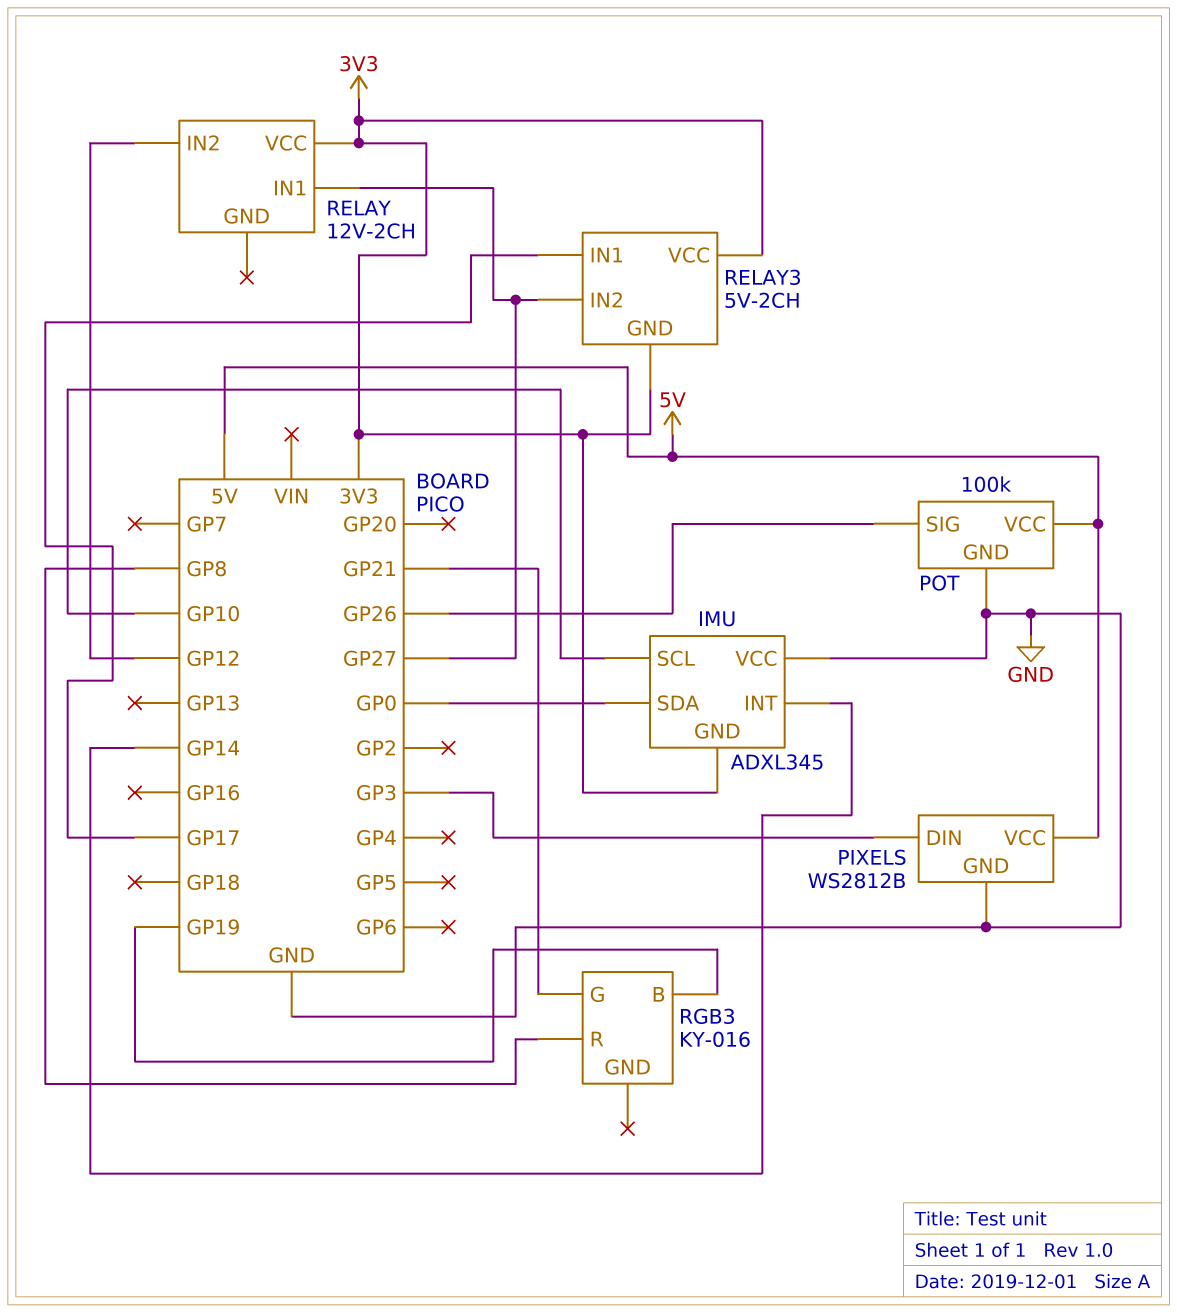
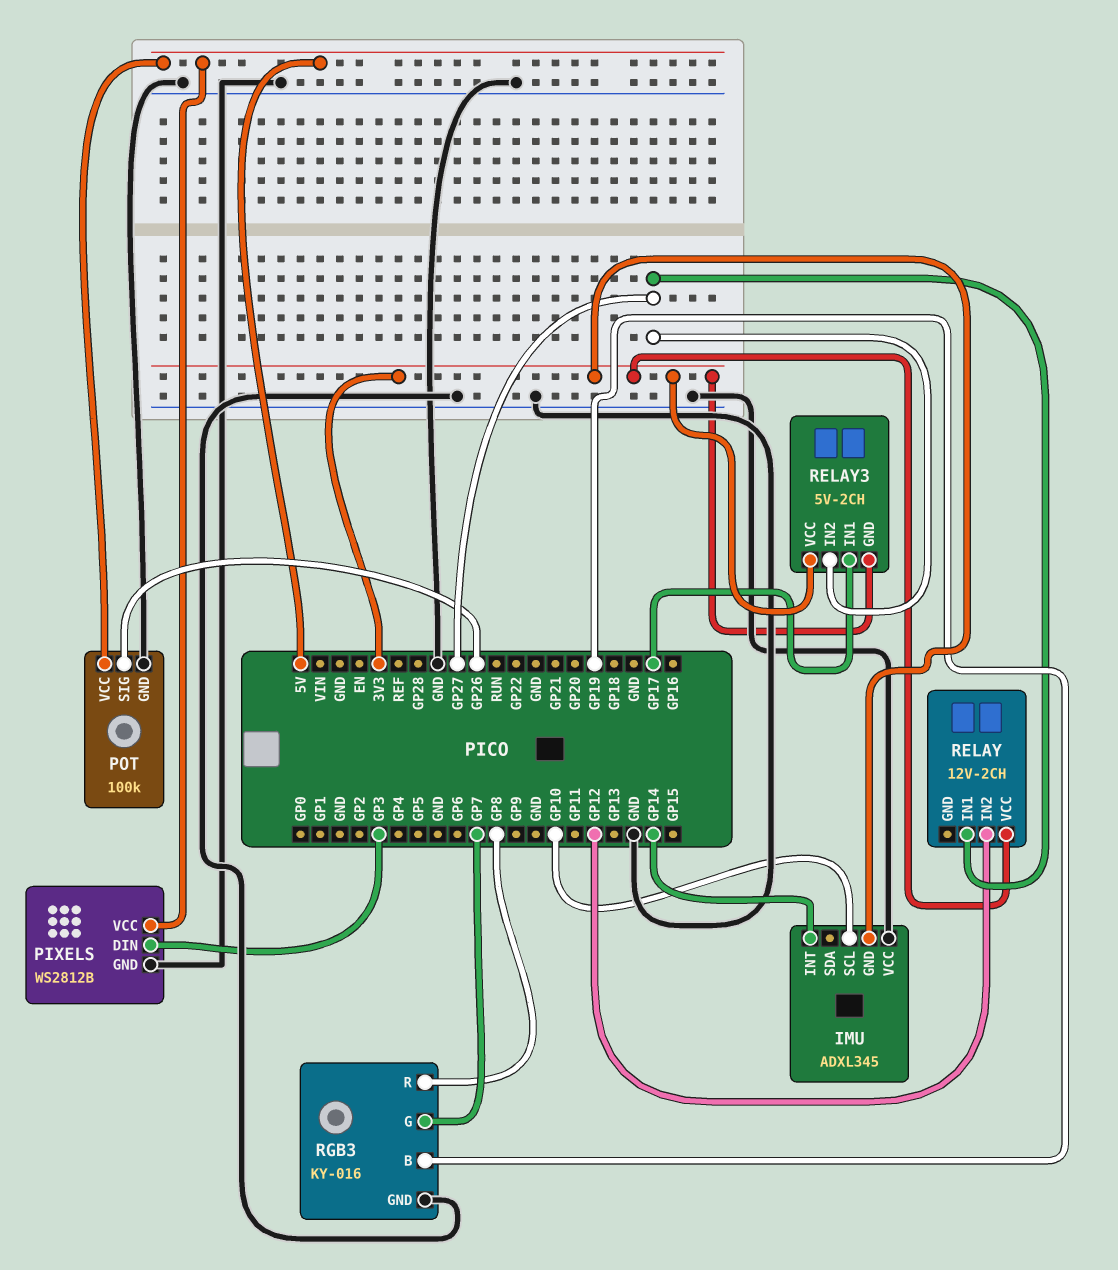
IMU pin SDA: GP0 -> none
RGB3 pin G: GP21 -> GP7
RGB3 pin GND: none -> GND

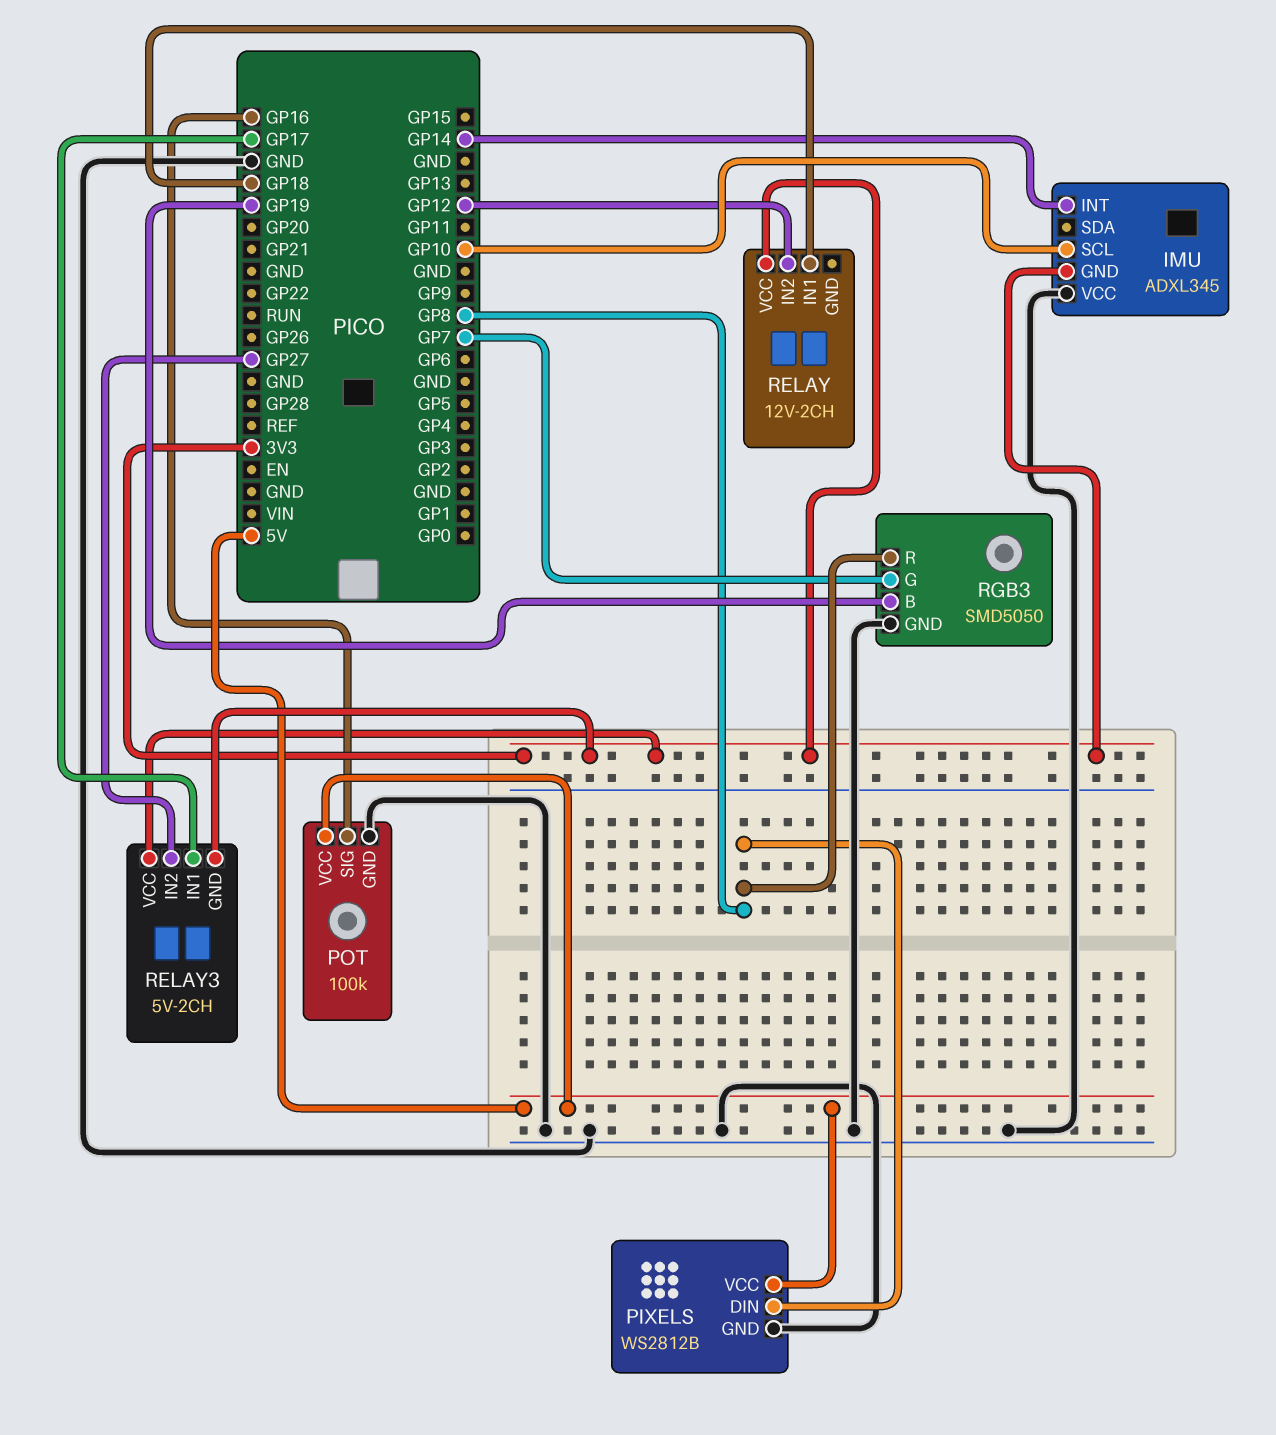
PIXELS pin DIN: GP3 -> GP8
POT pin SIG: GP26 -> GP16
RELAY pin IN1: GP27 -> GP18
RGB3: KY-016 -> SMD5050

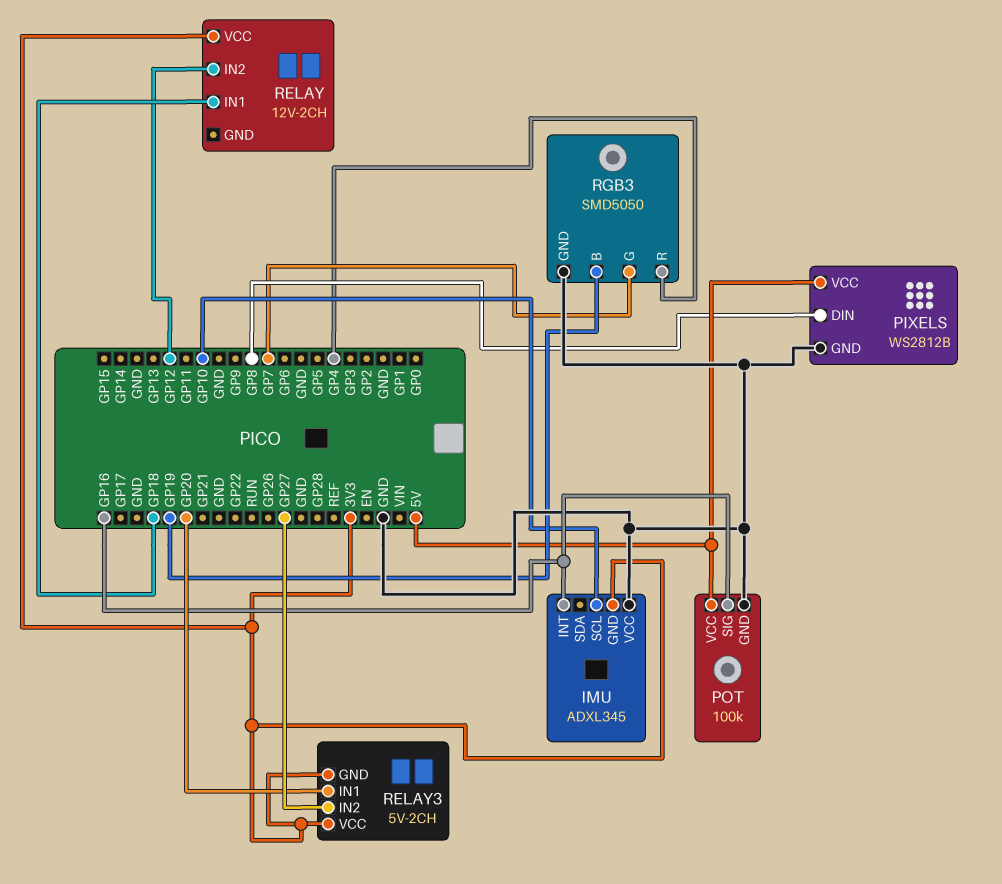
IMU pin INT: GP14 -> GP16
RELAY3 pin IN1: GP17 -> GP20
RGB3 pin R: GP8 -> GP4

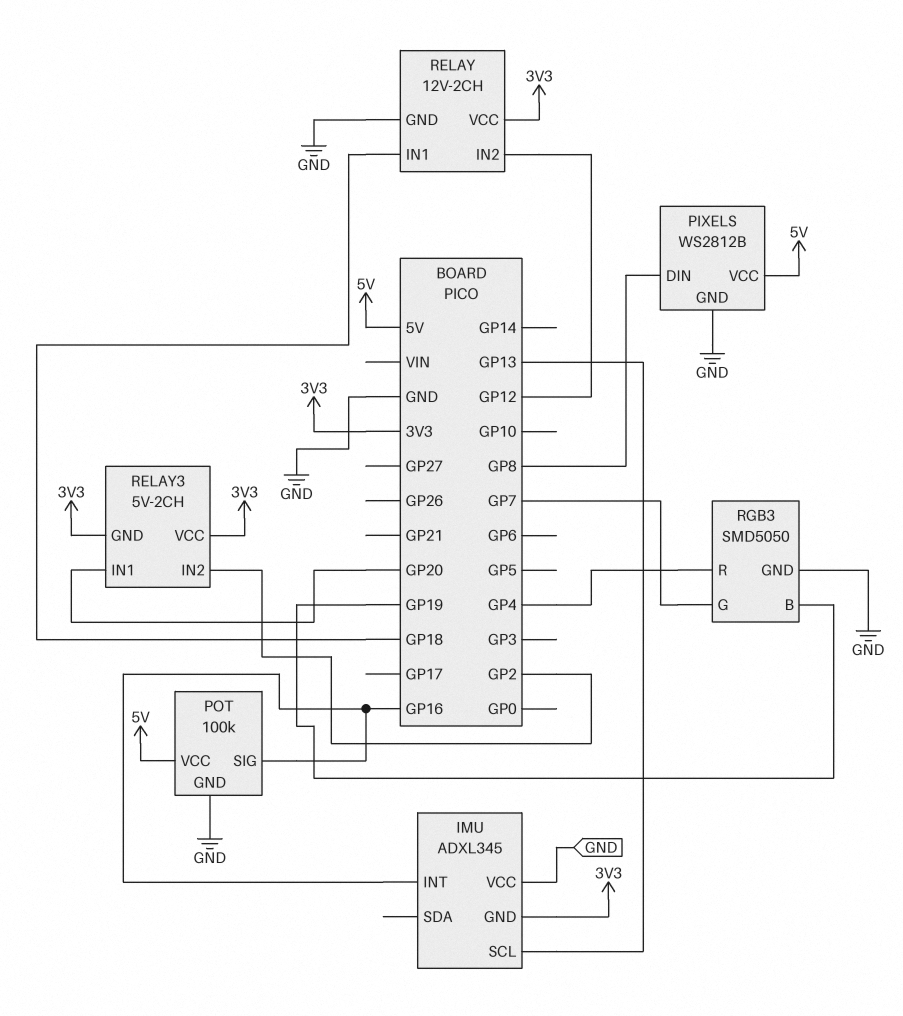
IMU pin SCL: GP10 -> GP13
RELAY pin GND: none -> GND
RELAY3 pin IN2: GP27 -> GP2

